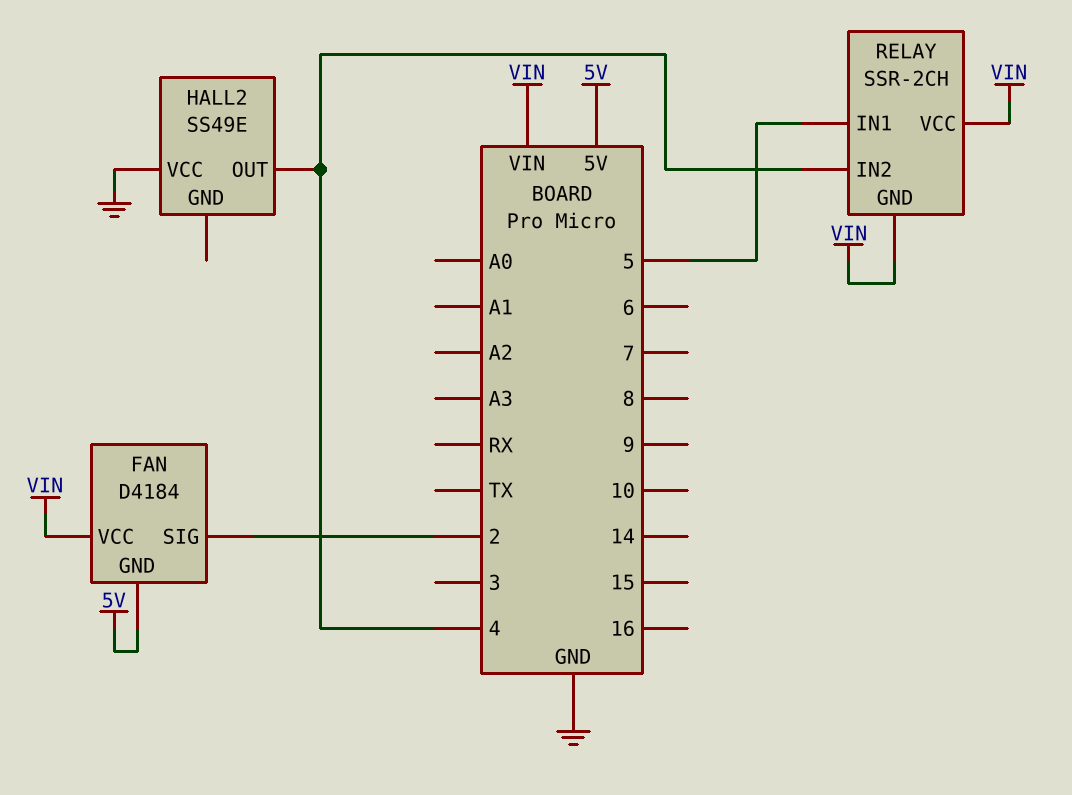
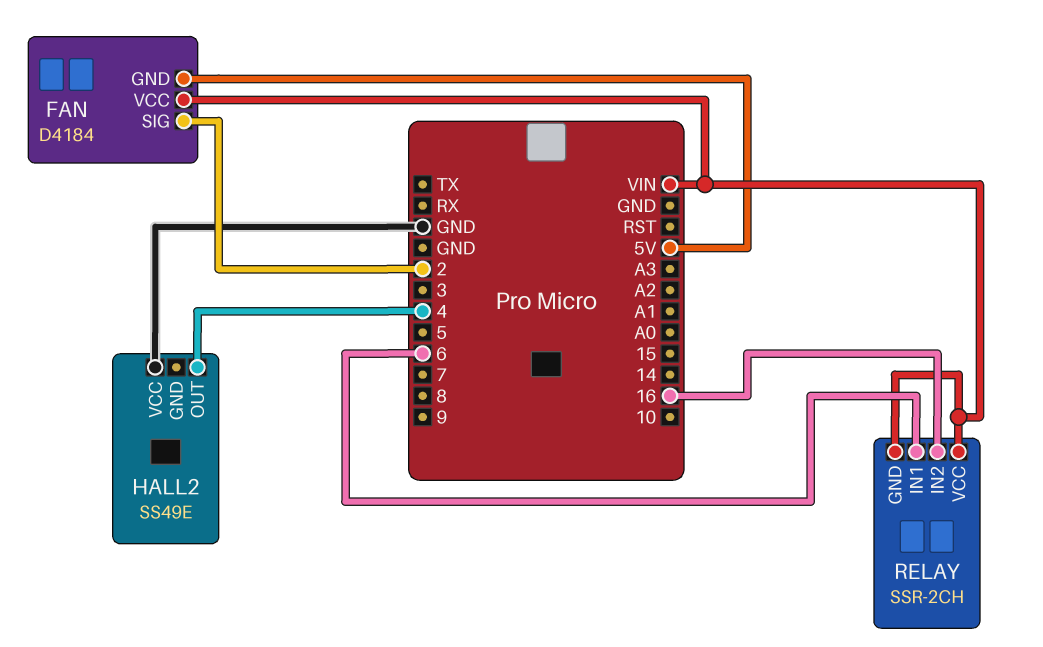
RELAY pin IN1: 5 -> 6
RELAY pin IN2: 4 -> 16

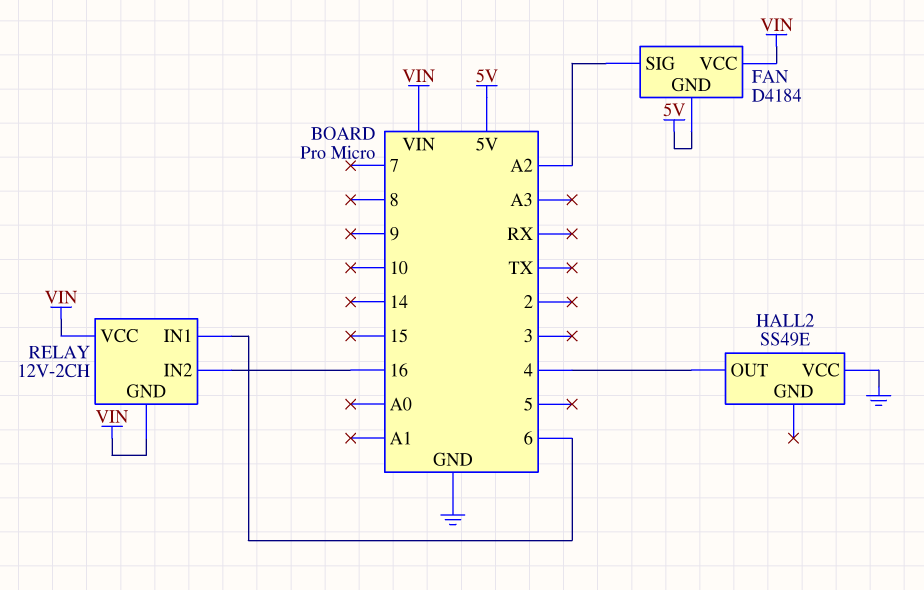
FAN pin SIG: 2 -> A2
RELAY: SSR-2CH -> 12V-2CH

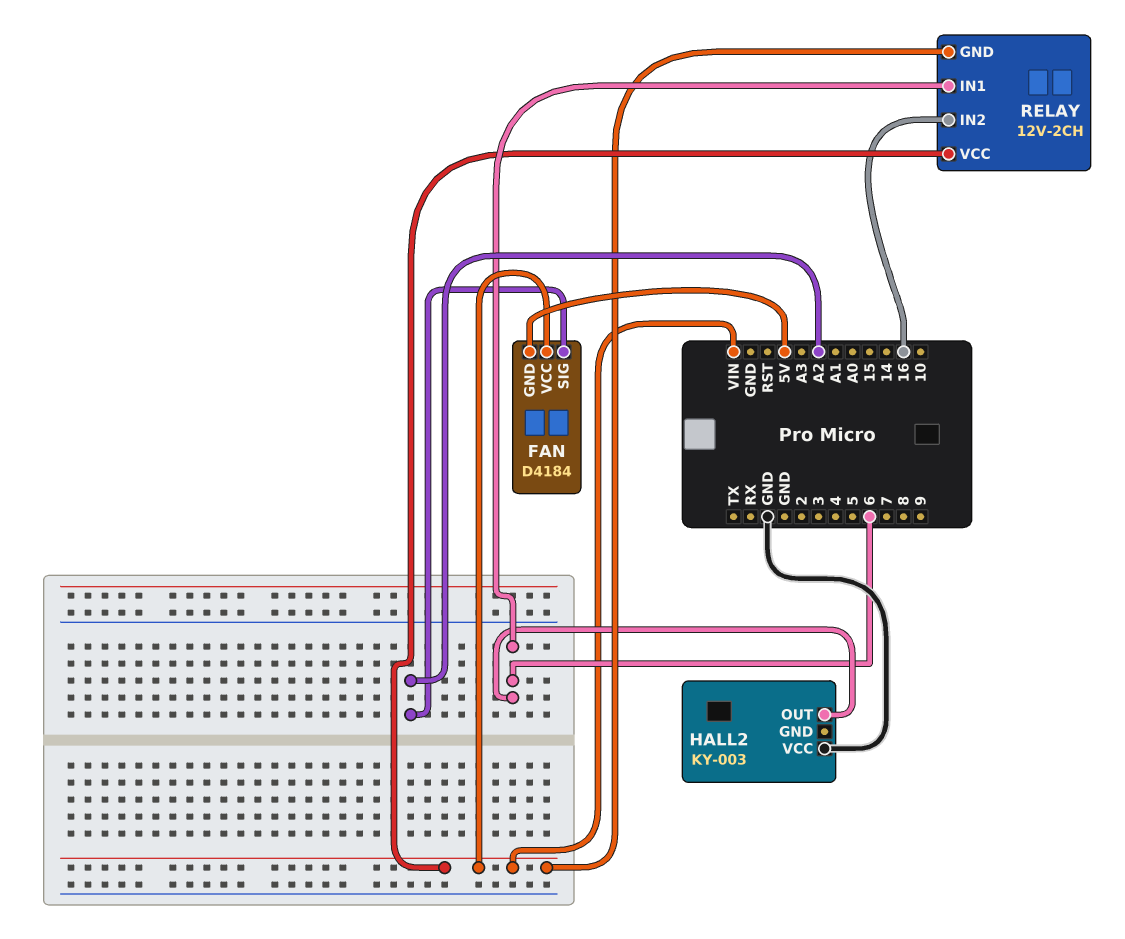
HALL2: SS49E -> KY-003
HALL2 pin OUT: 4 -> 6

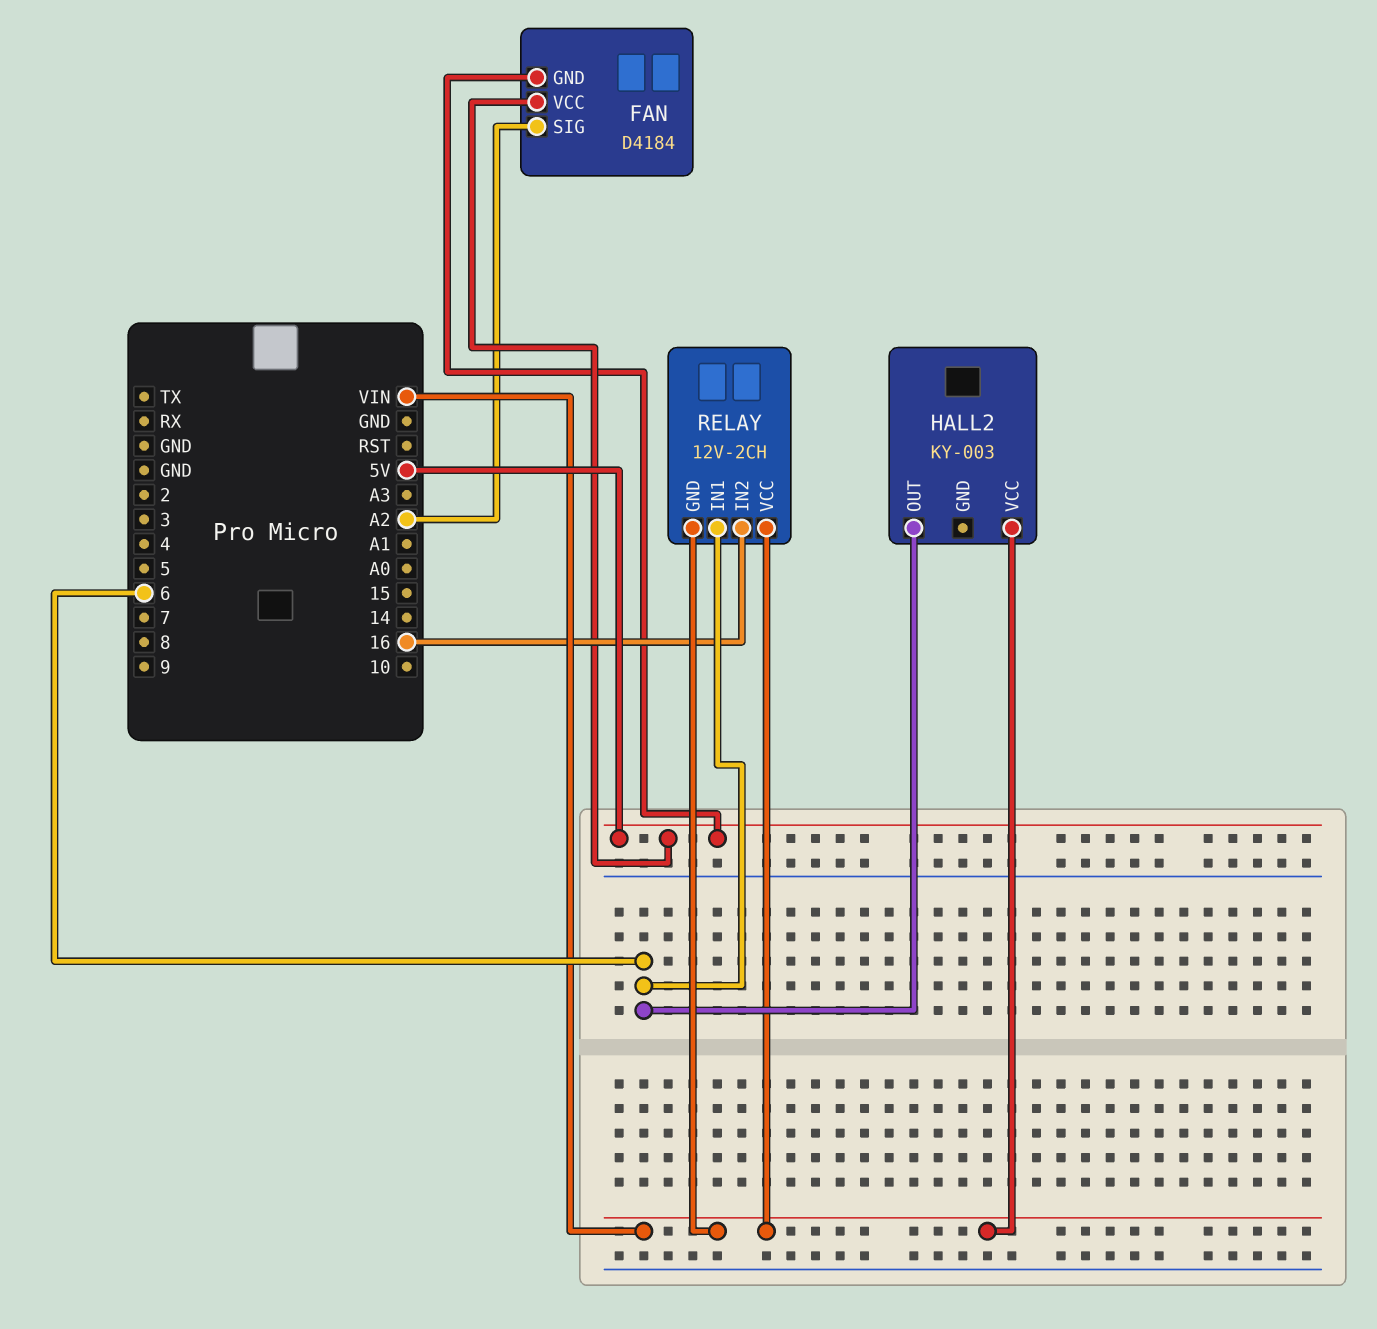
FAN pin VCC: VIN -> 5V
HALL2 pin VCC: GND -> VIN

